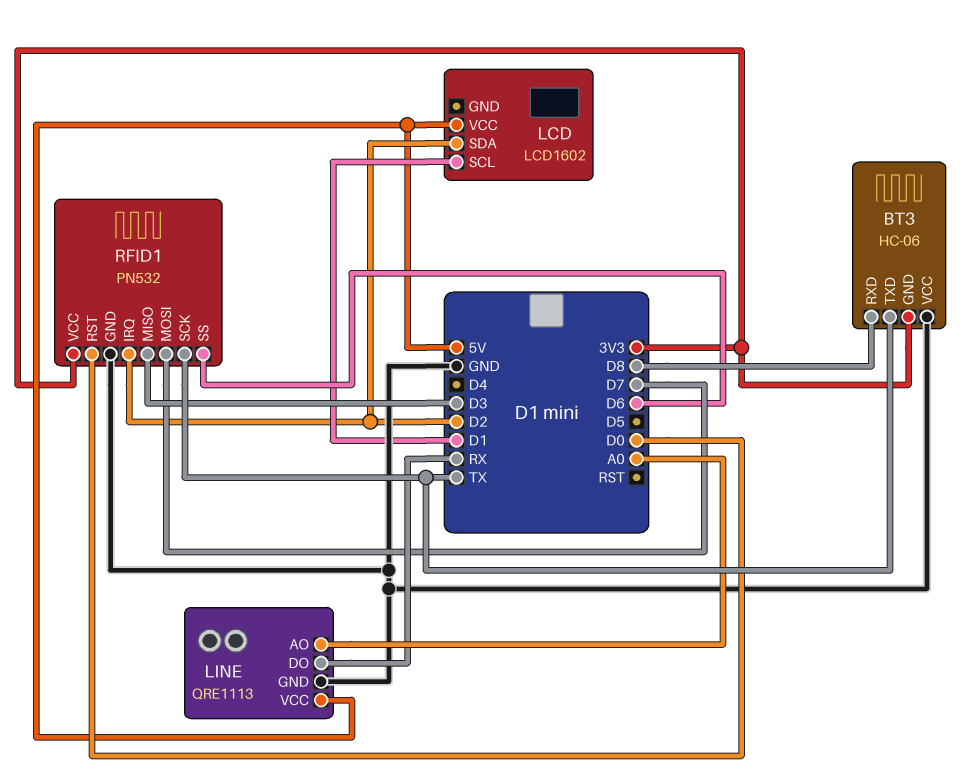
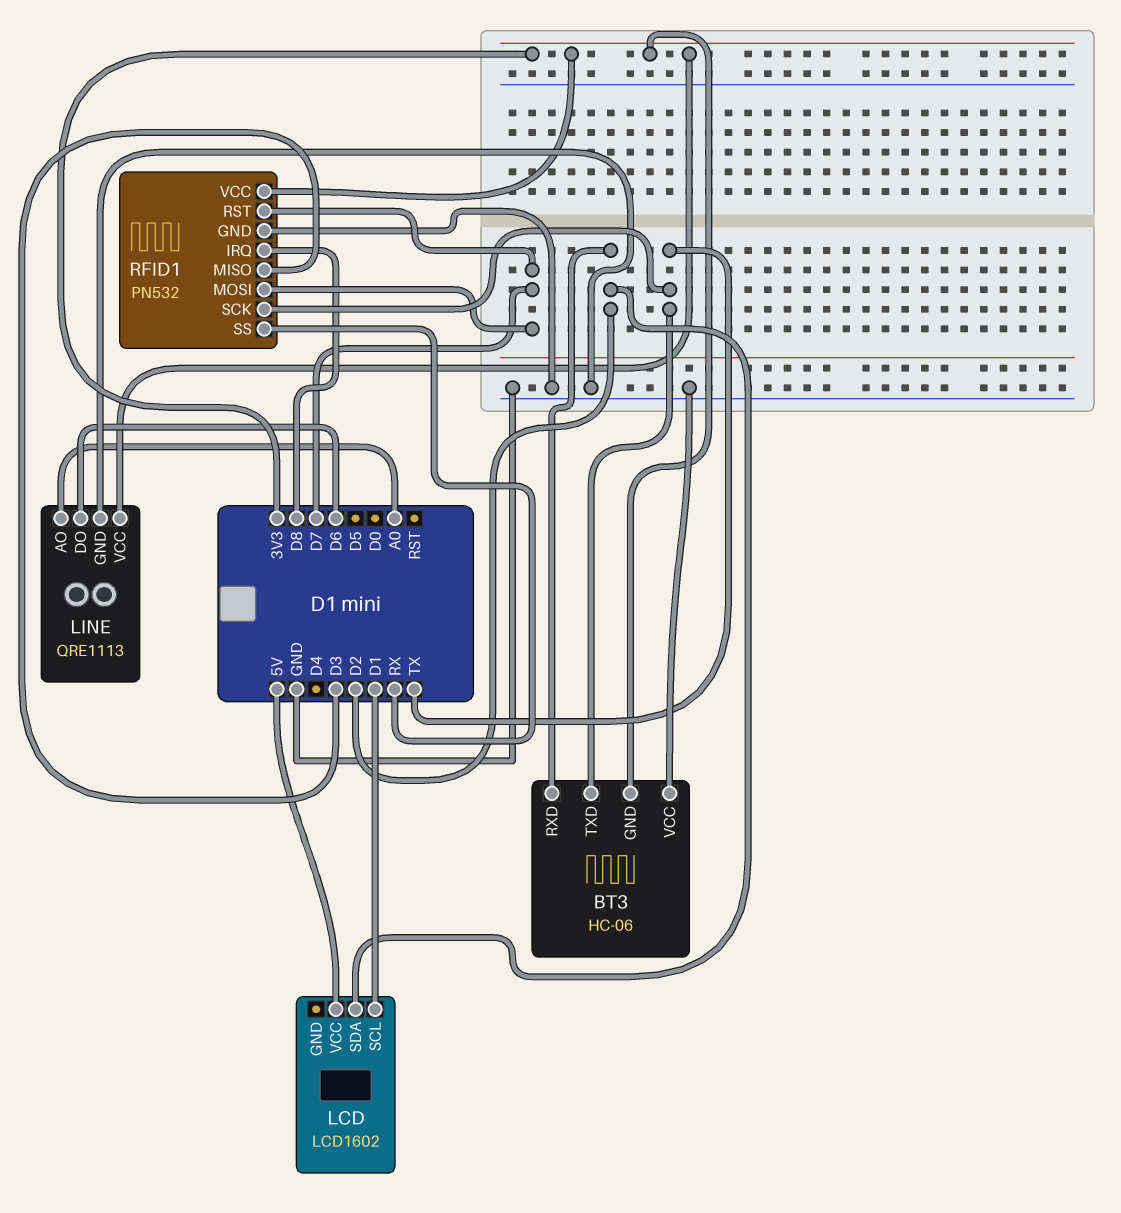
BT3 pin RXD: D8 -> D2
LINE pin DO: RX -> D6
LINE pin VCC: 5V -> 3V3
RFID1 pin IRQ: D2 -> D8
RFID1 pin RST: D0 -> D7
RFID1 pin SS: D6 -> RX

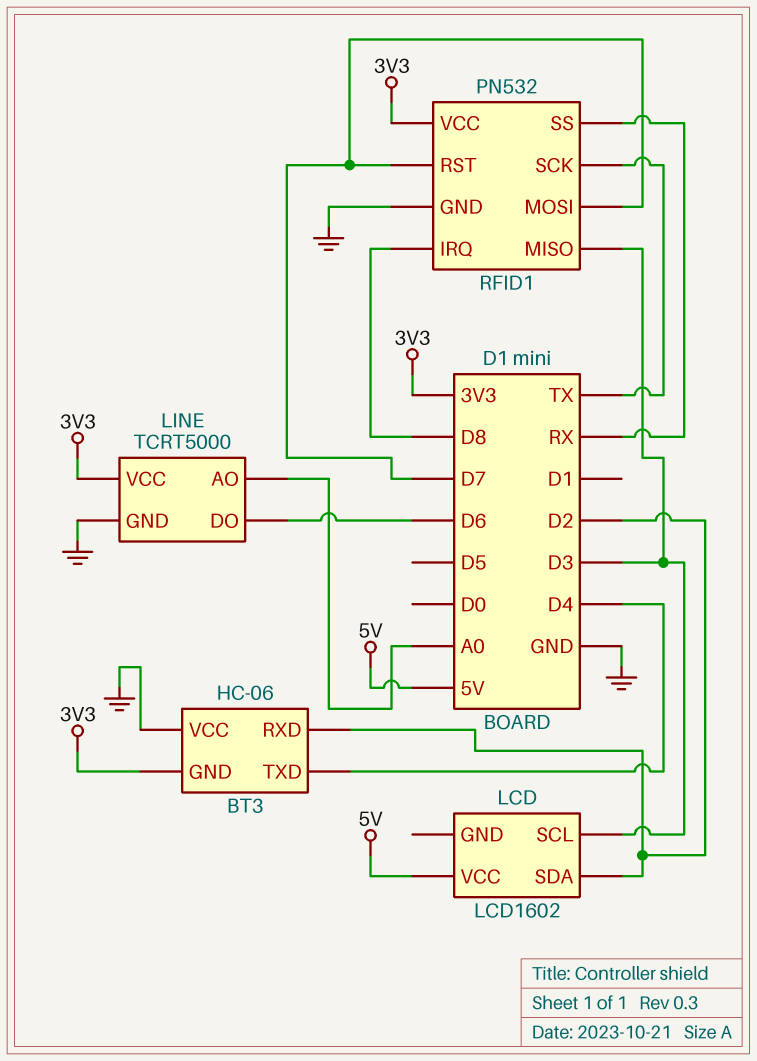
BT3 pin TXD: TX -> D4
LCD pin SCL: D1 -> D3
LINE: QRE1113 -> TCRT5000

